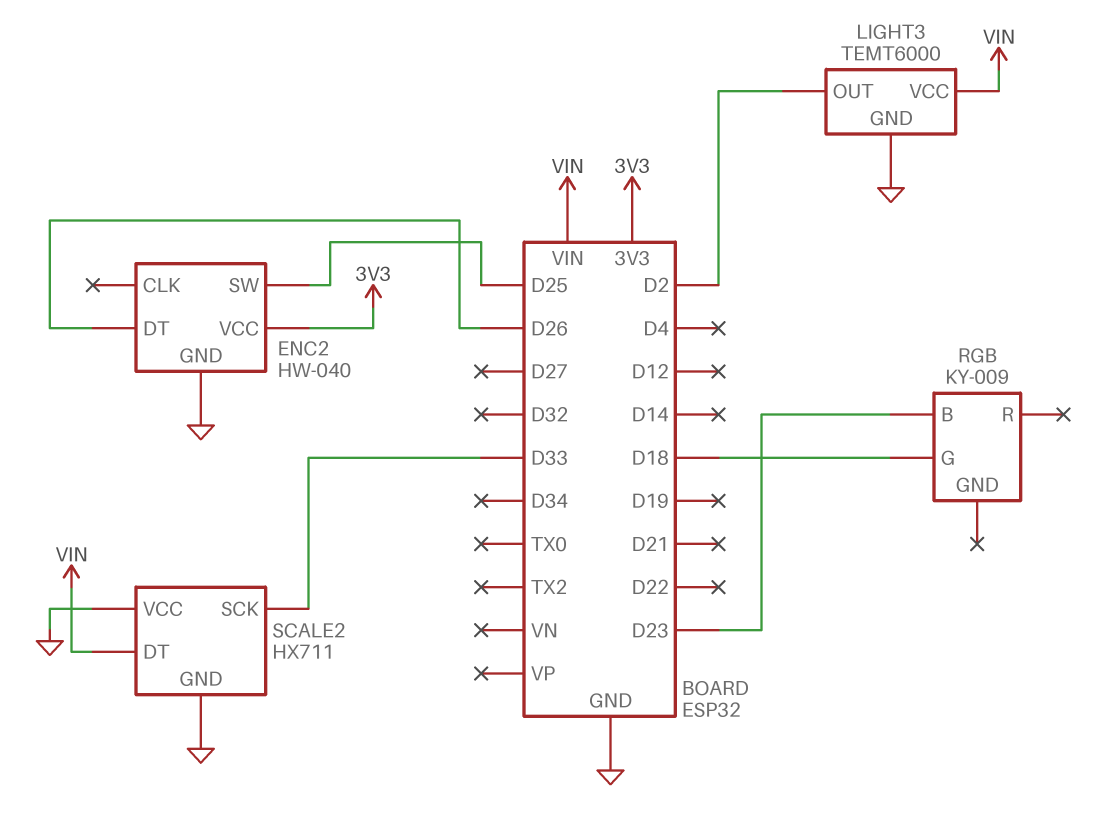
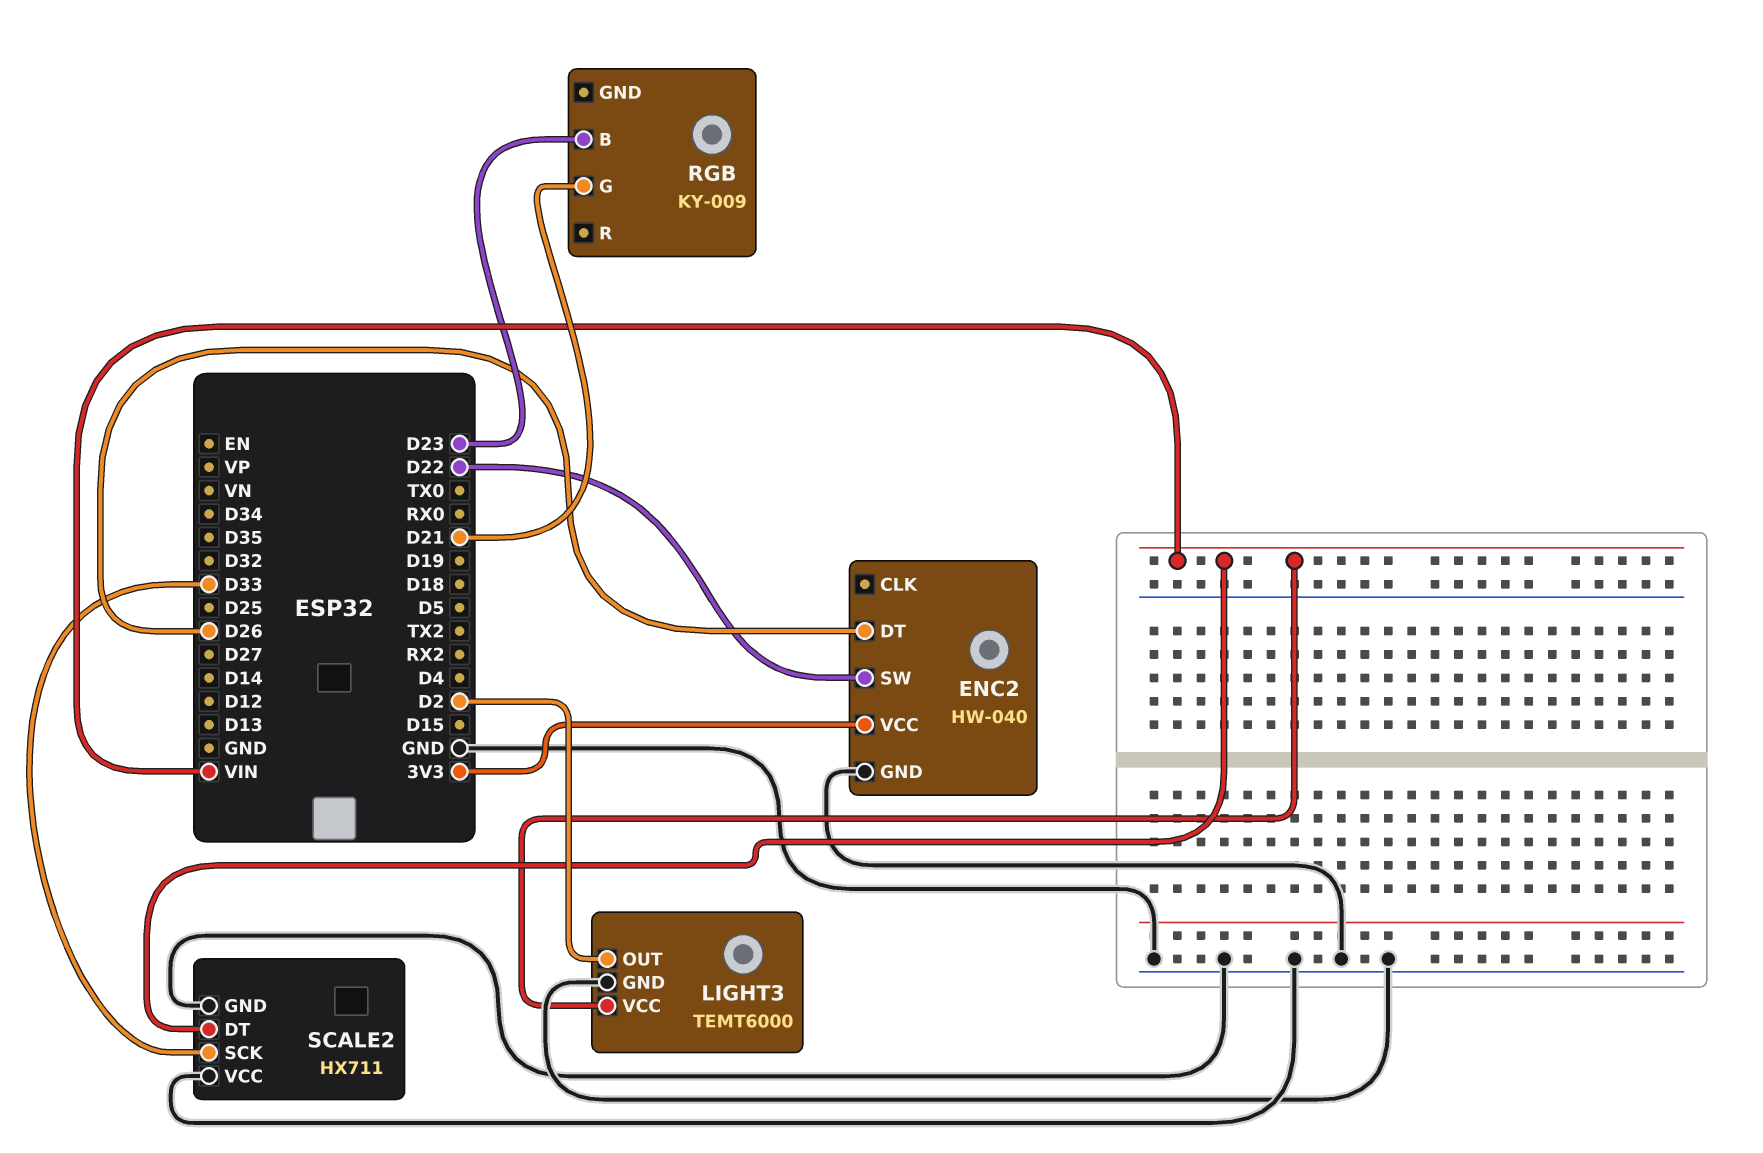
ENC2 pin SW: D25 -> D22
RGB pin G: D18 -> D21

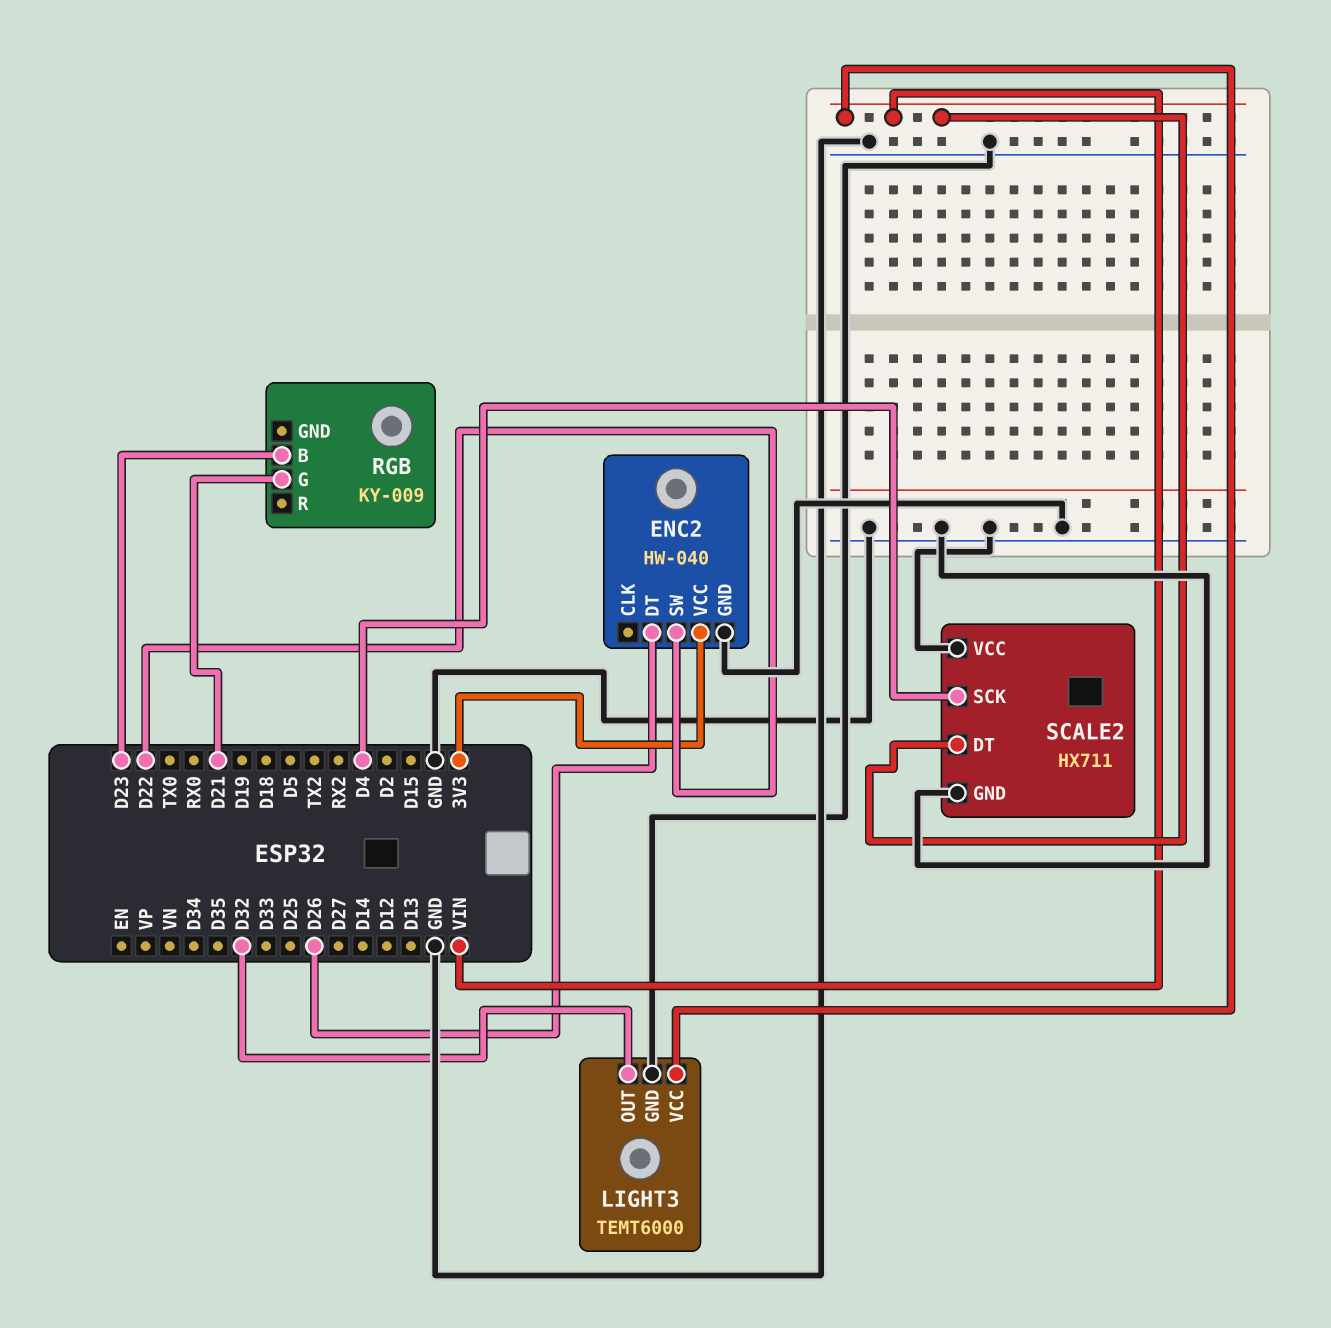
LIGHT3 pin OUT: D2 -> D32
SCALE2 pin SCK: D33 -> D4

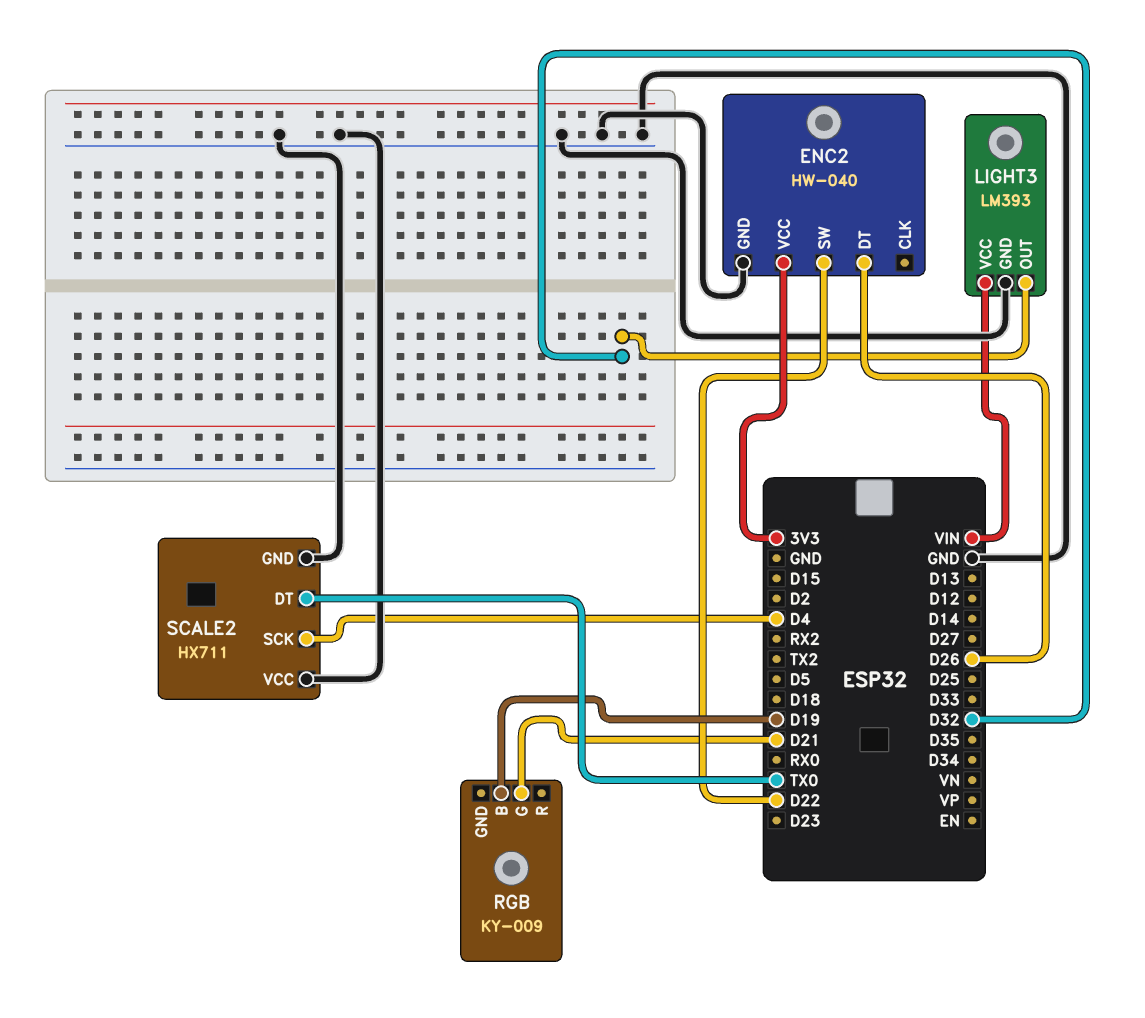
LIGHT3: TEMT6000 -> LM393
RGB pin B: D23 -> D19
SCALE2 pin DT: VIN -> TX0

